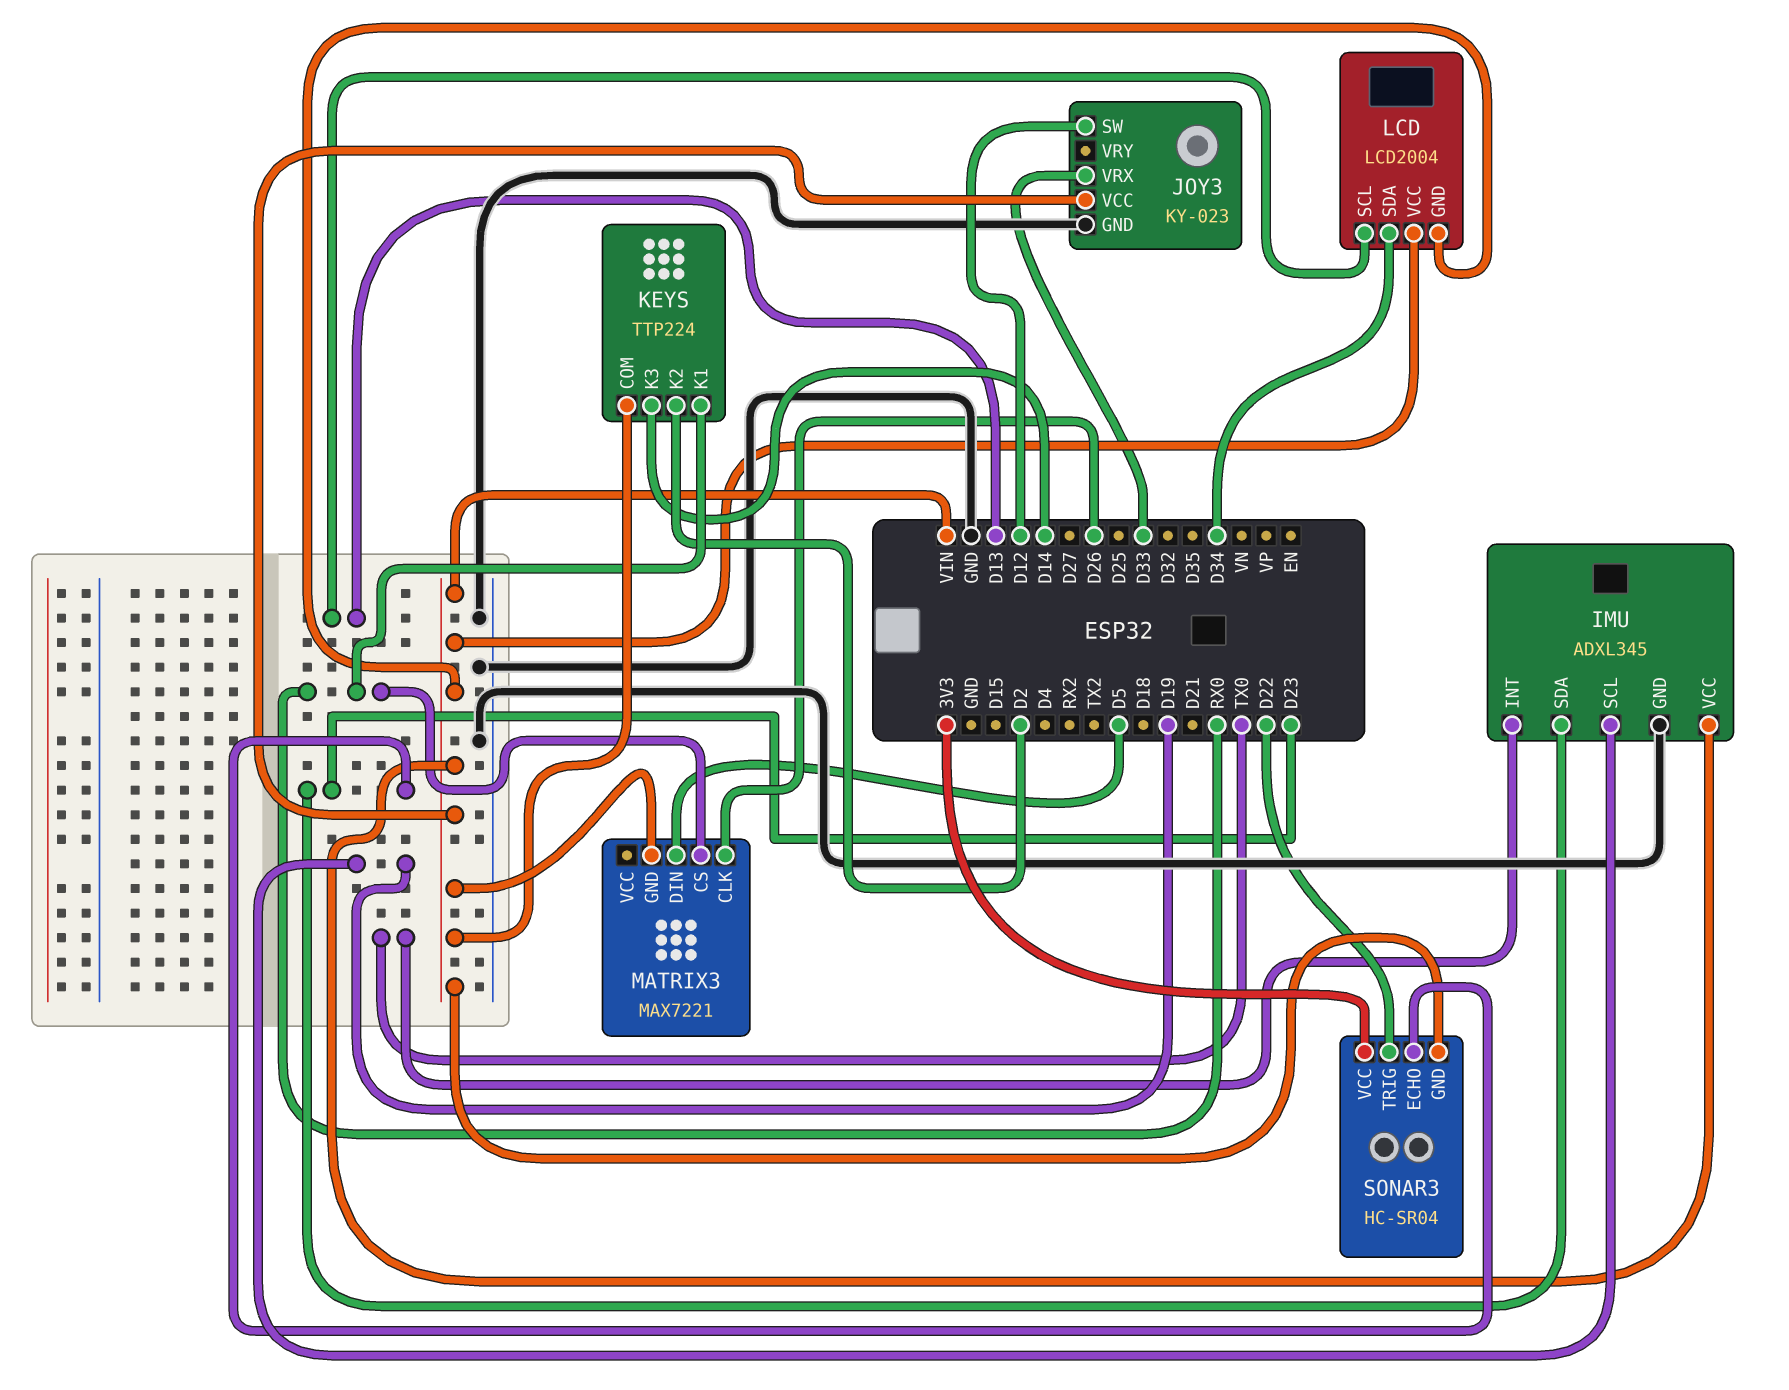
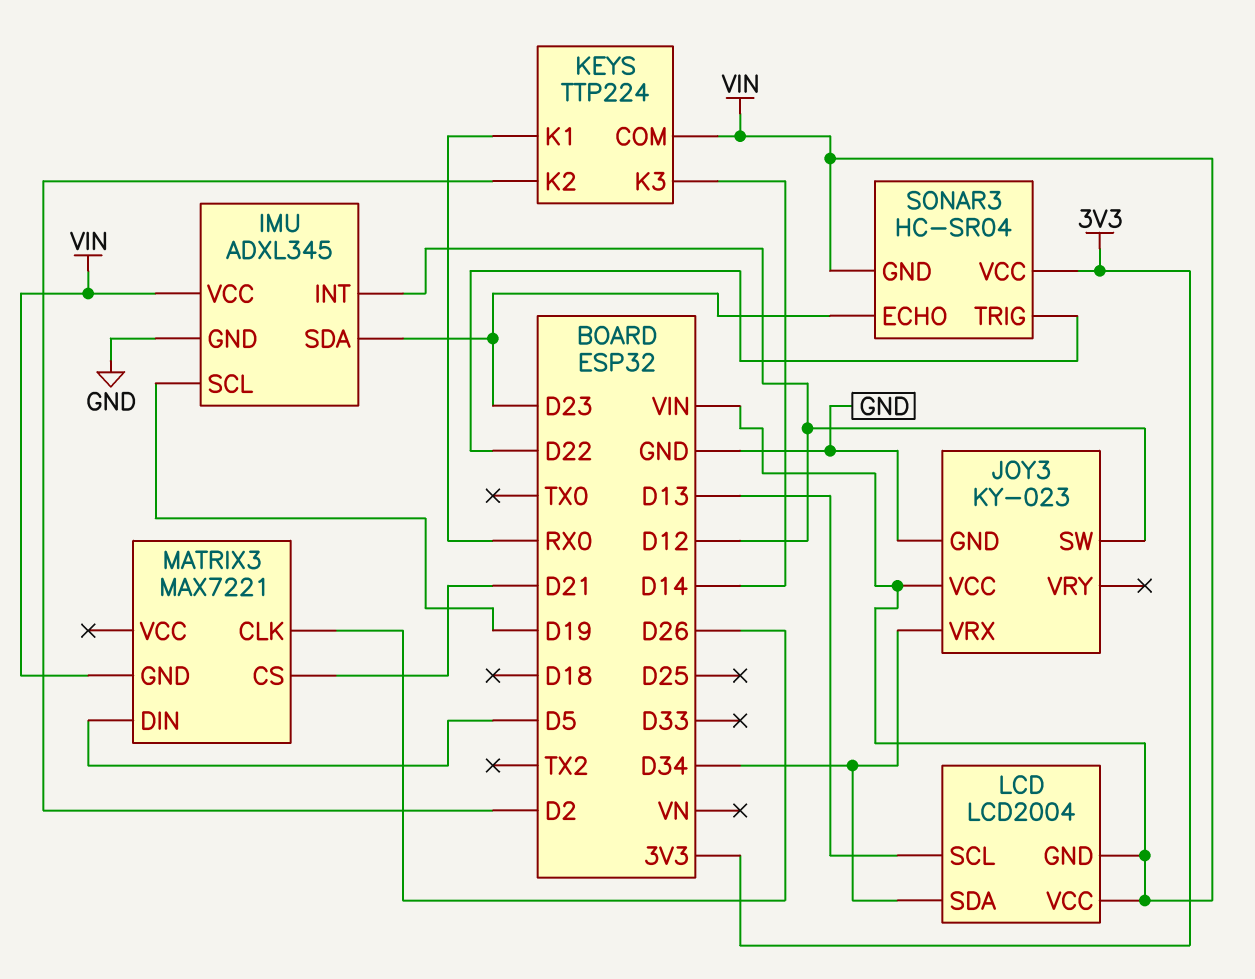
IMU pin INT: TX0 -> D12
JOY3 pin VRX: D33 -> D34
MATRIX3 pin CS: RX0 -> D21

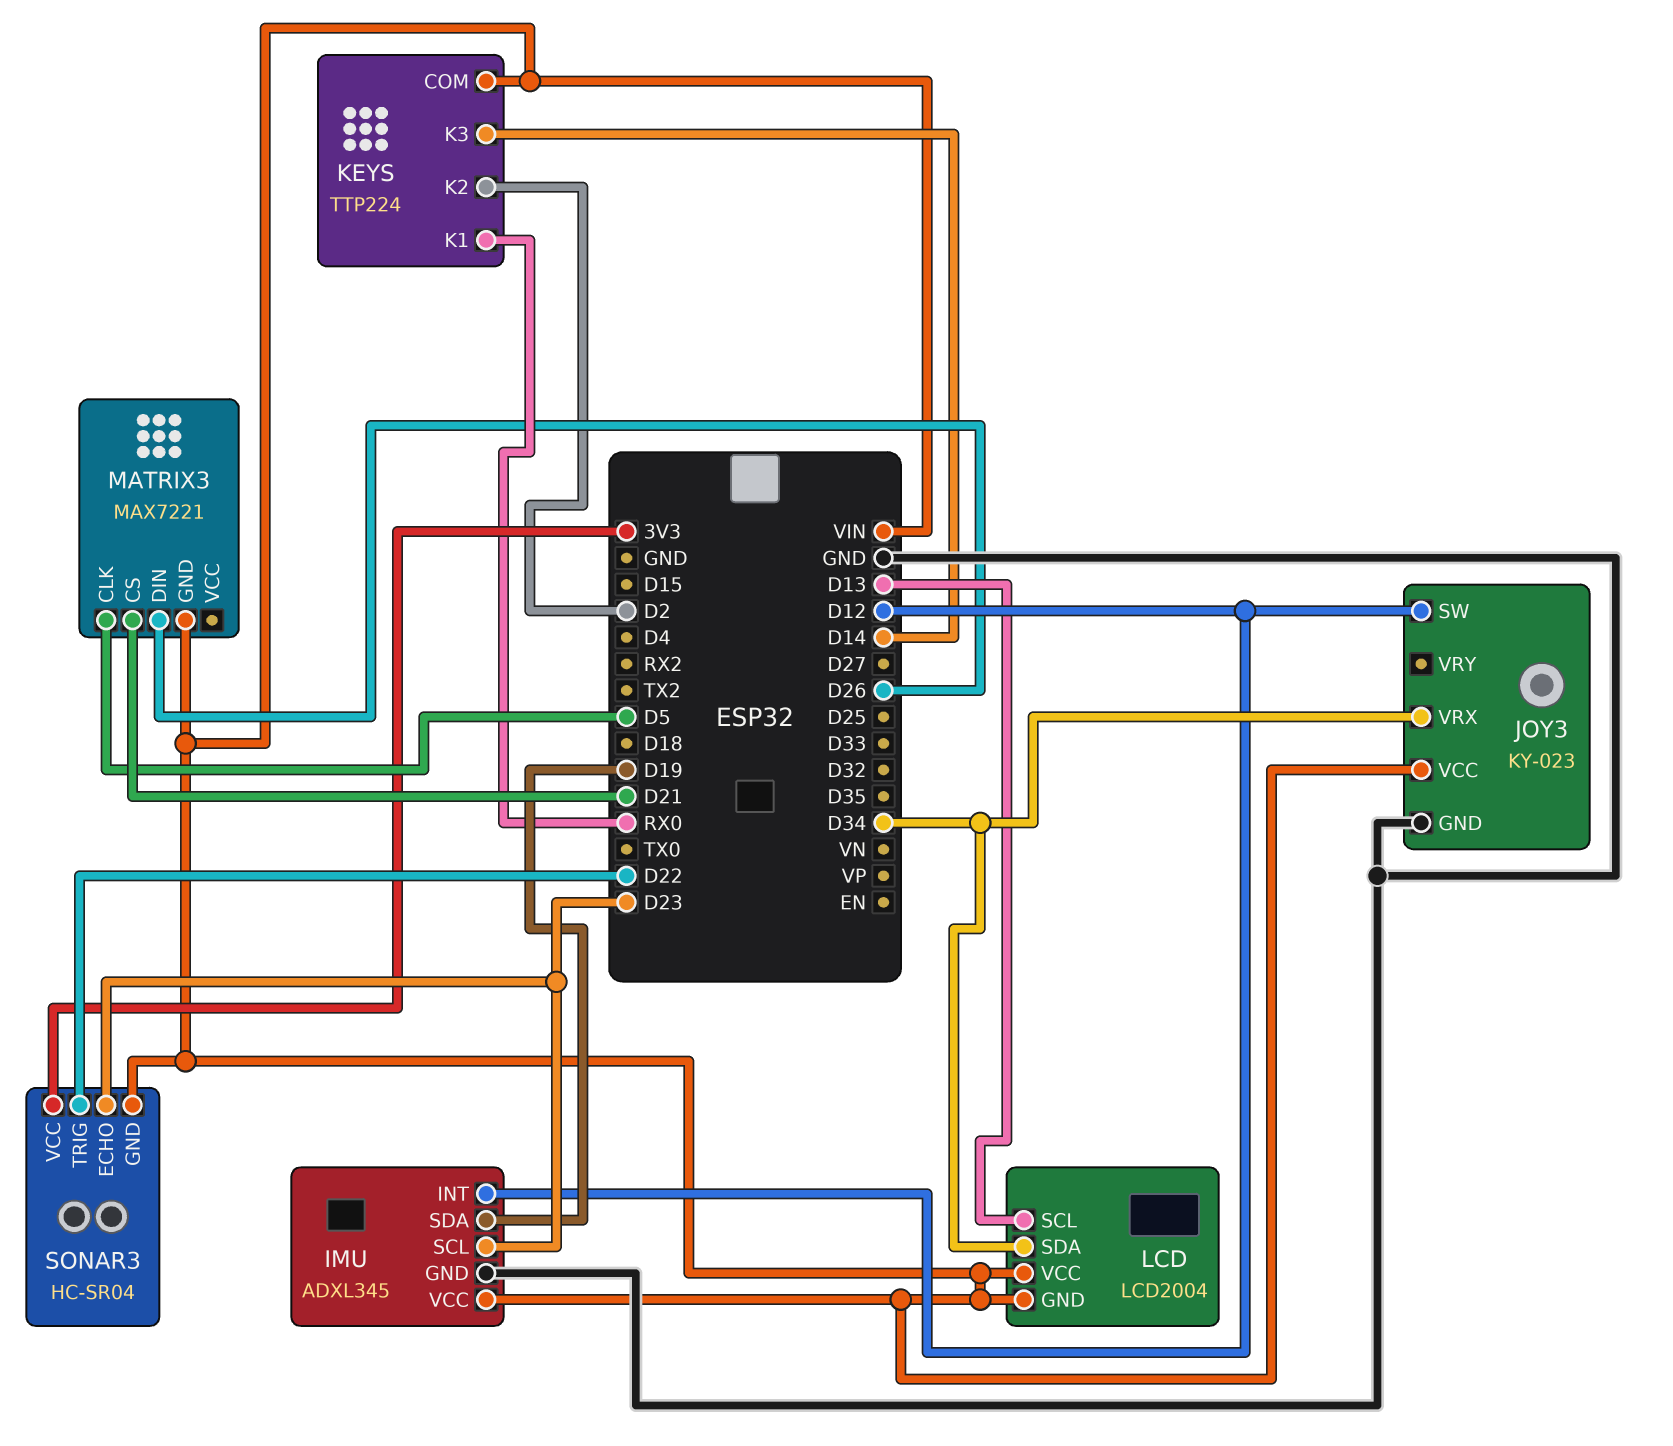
IMU pin SCL: D19 -> D23
IMU pin SDA: D23 -> D19
MATRIX3 pin CLK: D26 -> D5
MATRIX3 pin DIN: D5 -> D26

